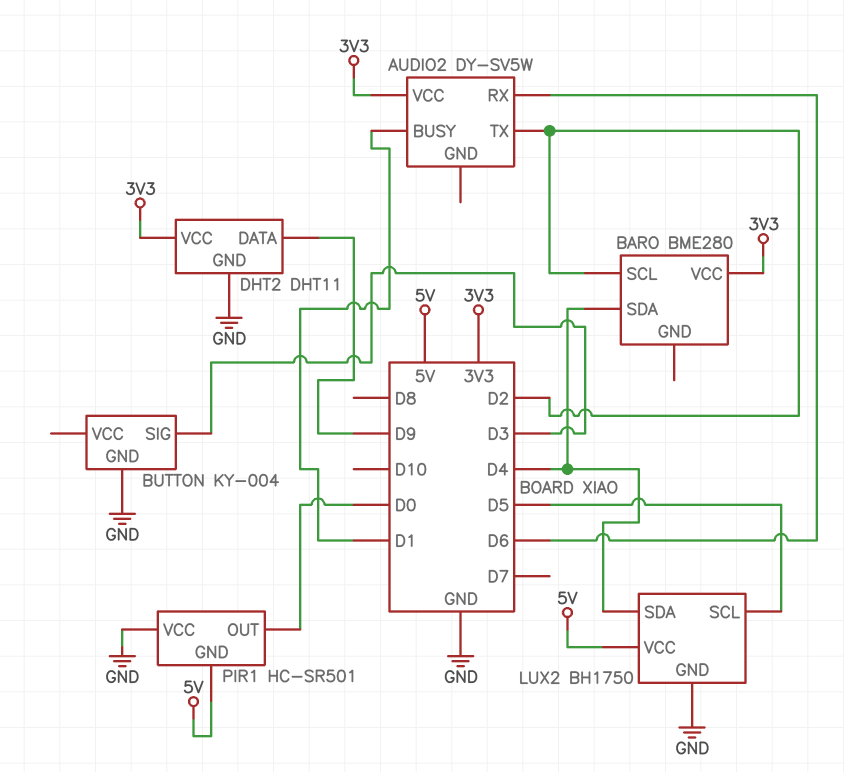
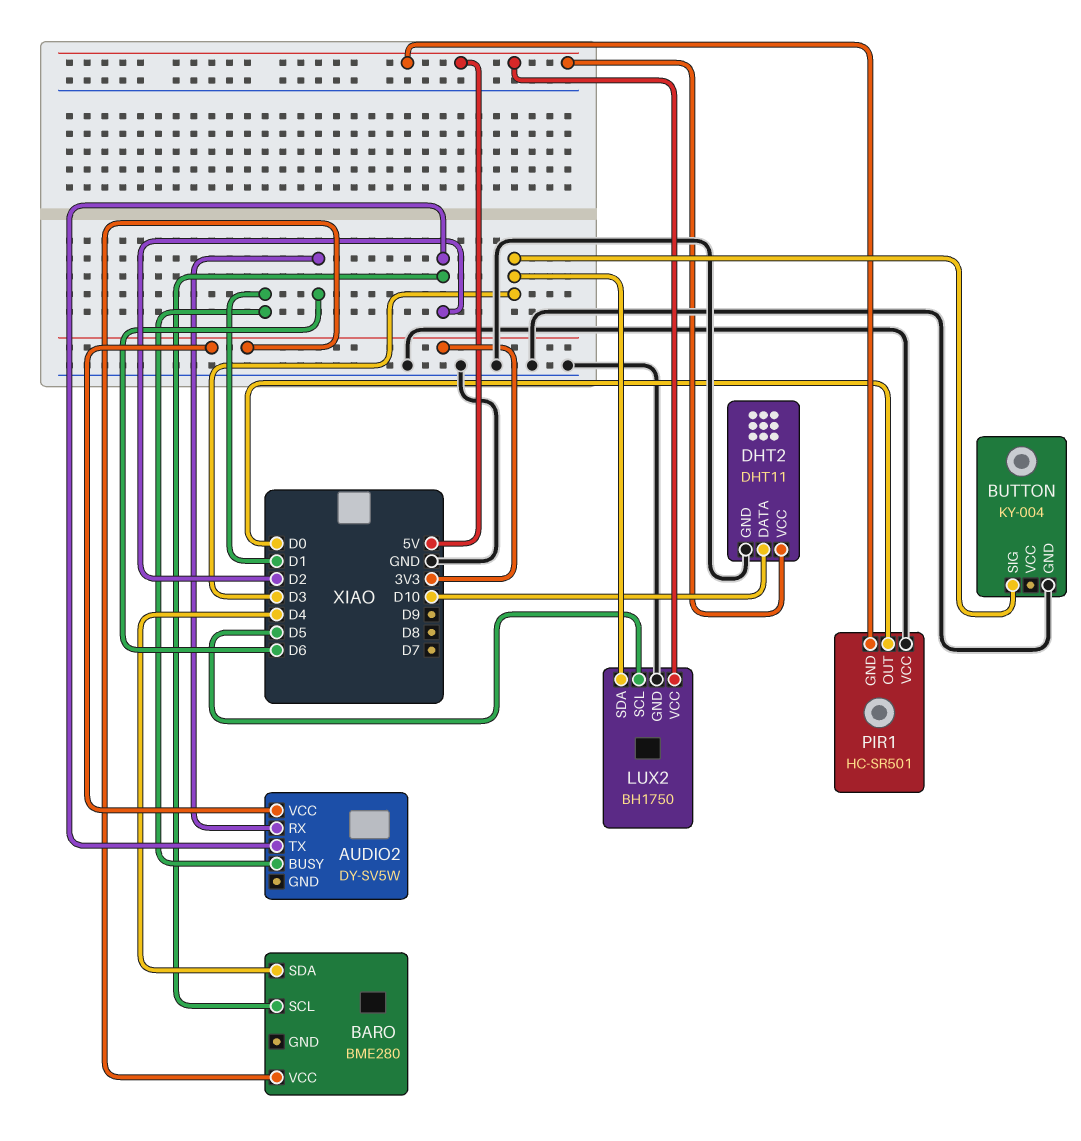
DHT2 pin DATA: D9 -> D10
DHT2 pin VCC: 3V3 -> 5V
LUX2 pin SDA: D4 -> D3

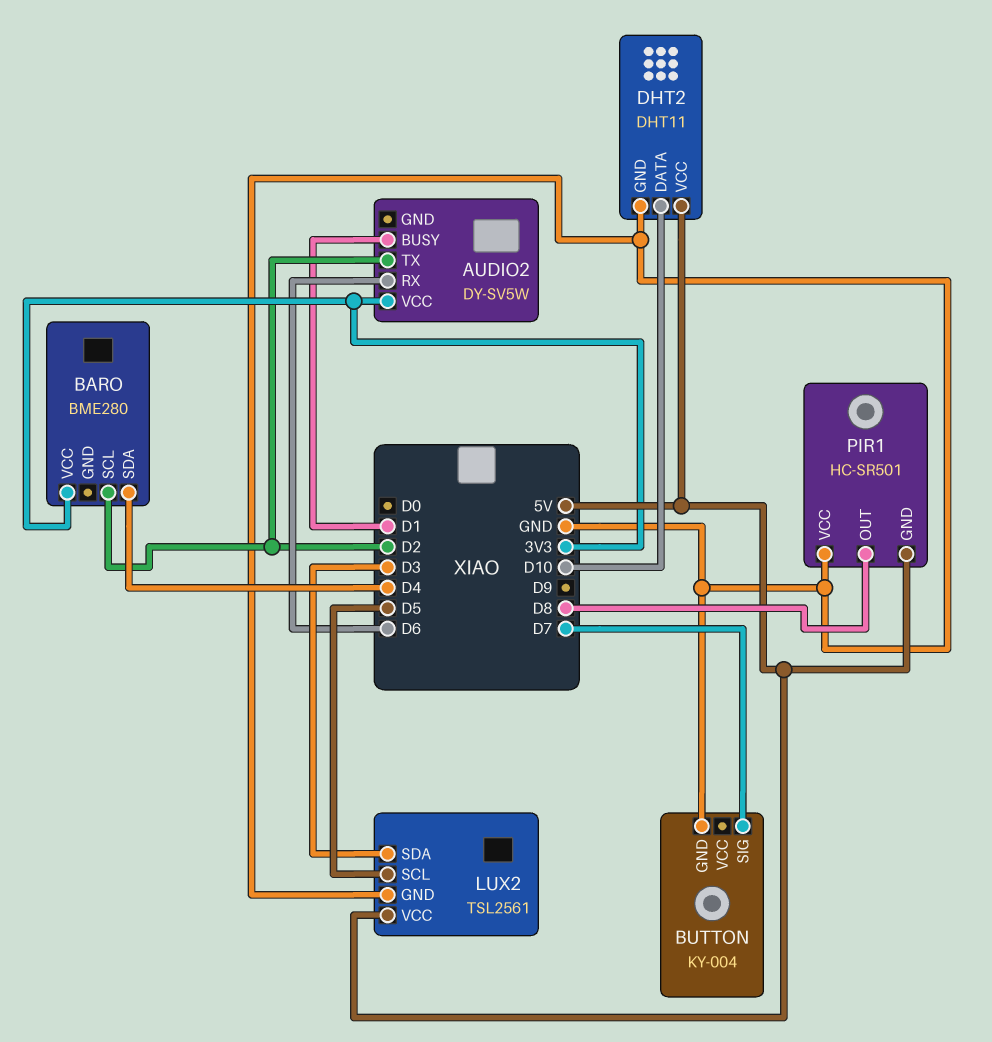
BUTTON pin SIG: D3 -> D7
LUX2: BH1750 -> TSL2561
PIR1 pin OUT: D0 -> D8

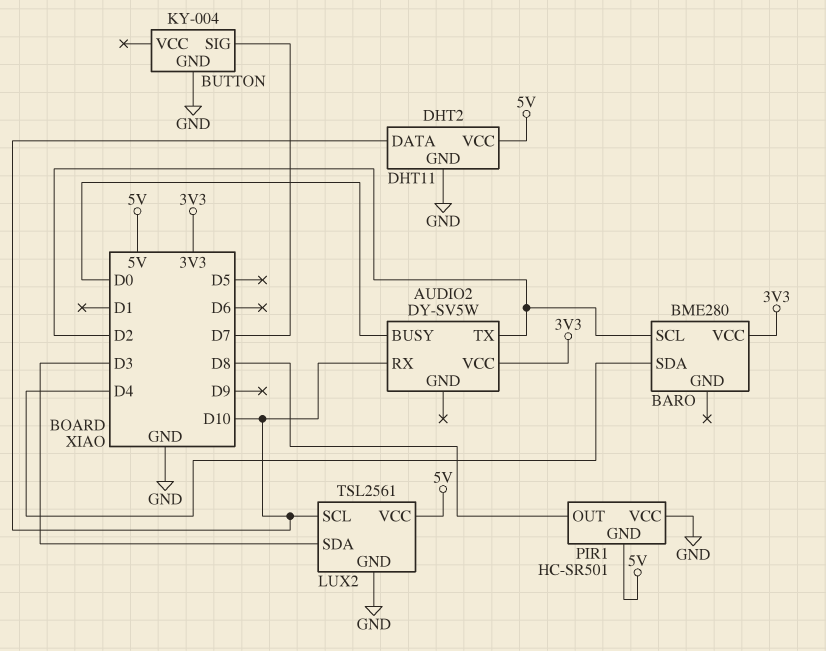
AUDIO2 pin BUSY: D1 -> D0
AUDIO2 pin RX: D6 -> D10
LUX2 pin SCL: D5 -> D10

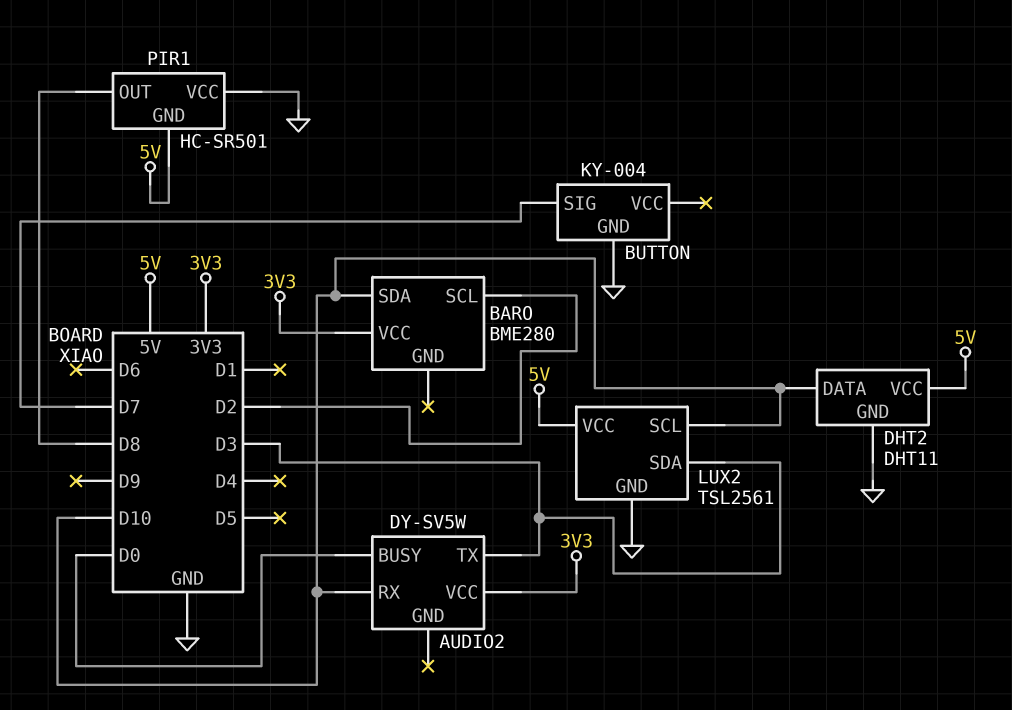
AUDIO2 pin TX: D2 -> D3
BARO pin SDA: D4 -> D10

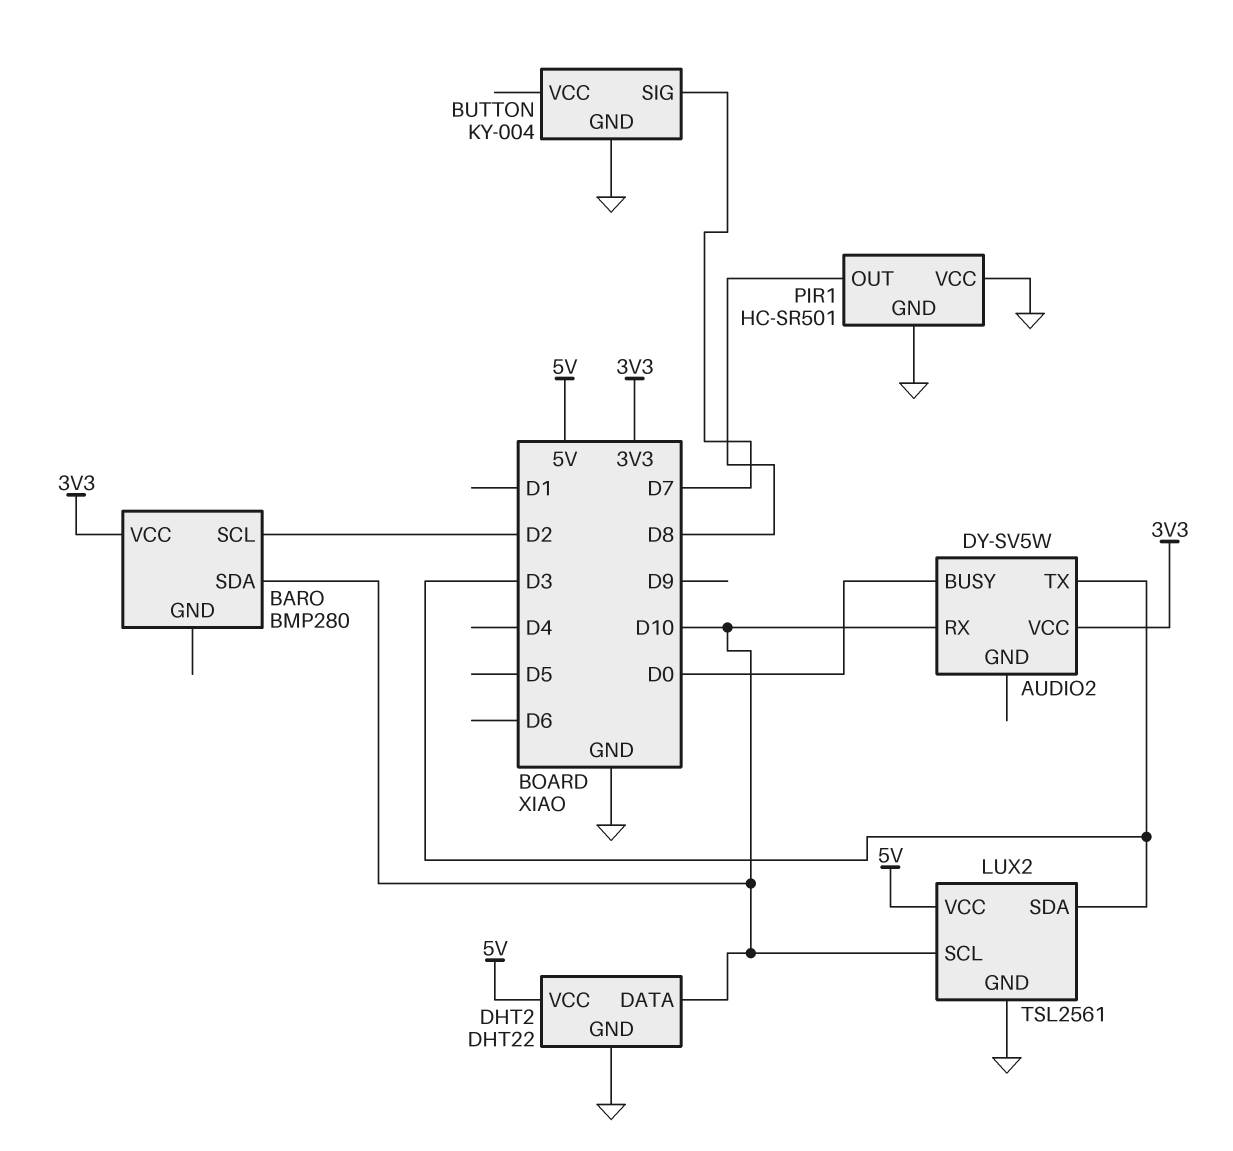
BARO: BME280 -> BMP280
DHT2: DHT11 -> DHT22
PIR1 pin GND: 5V -> GND

